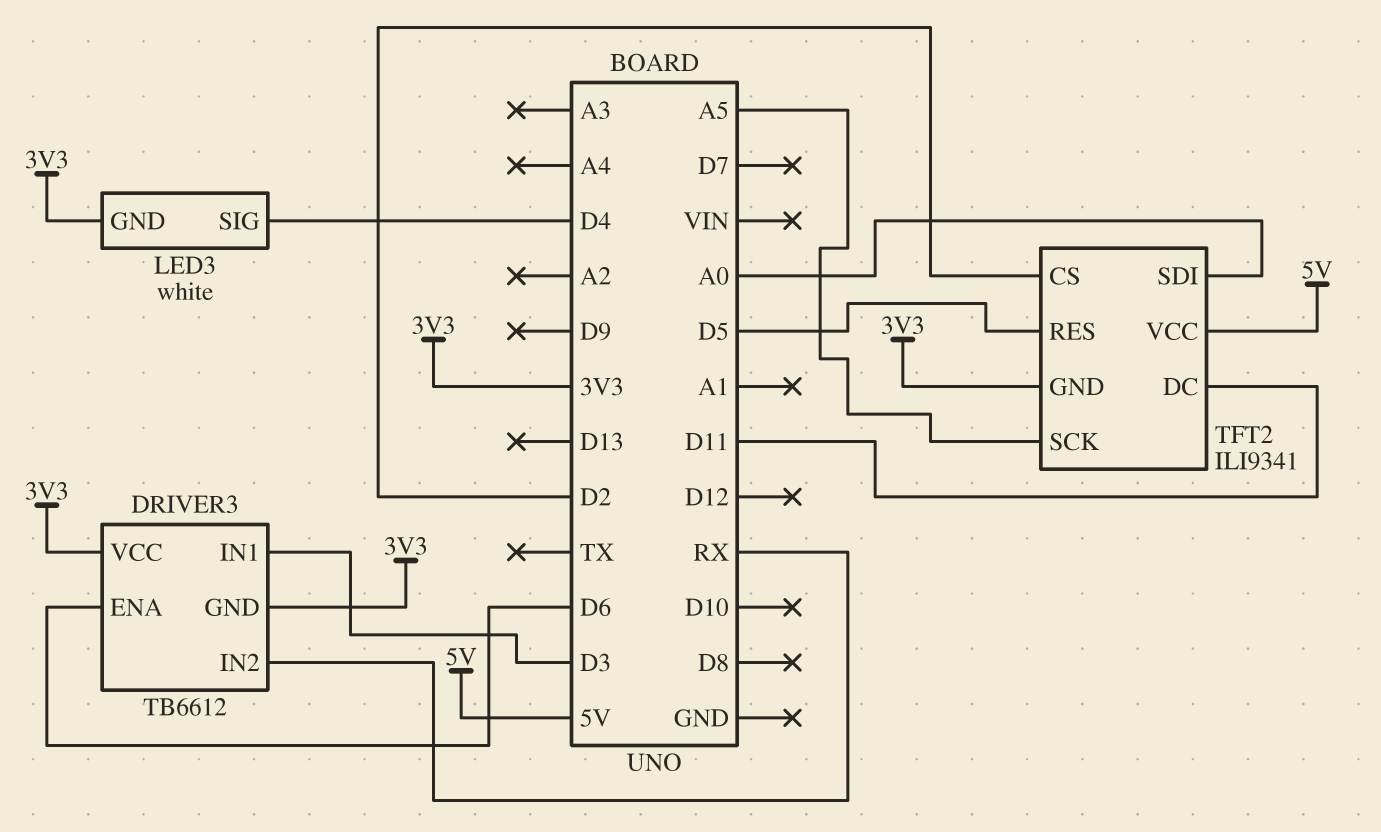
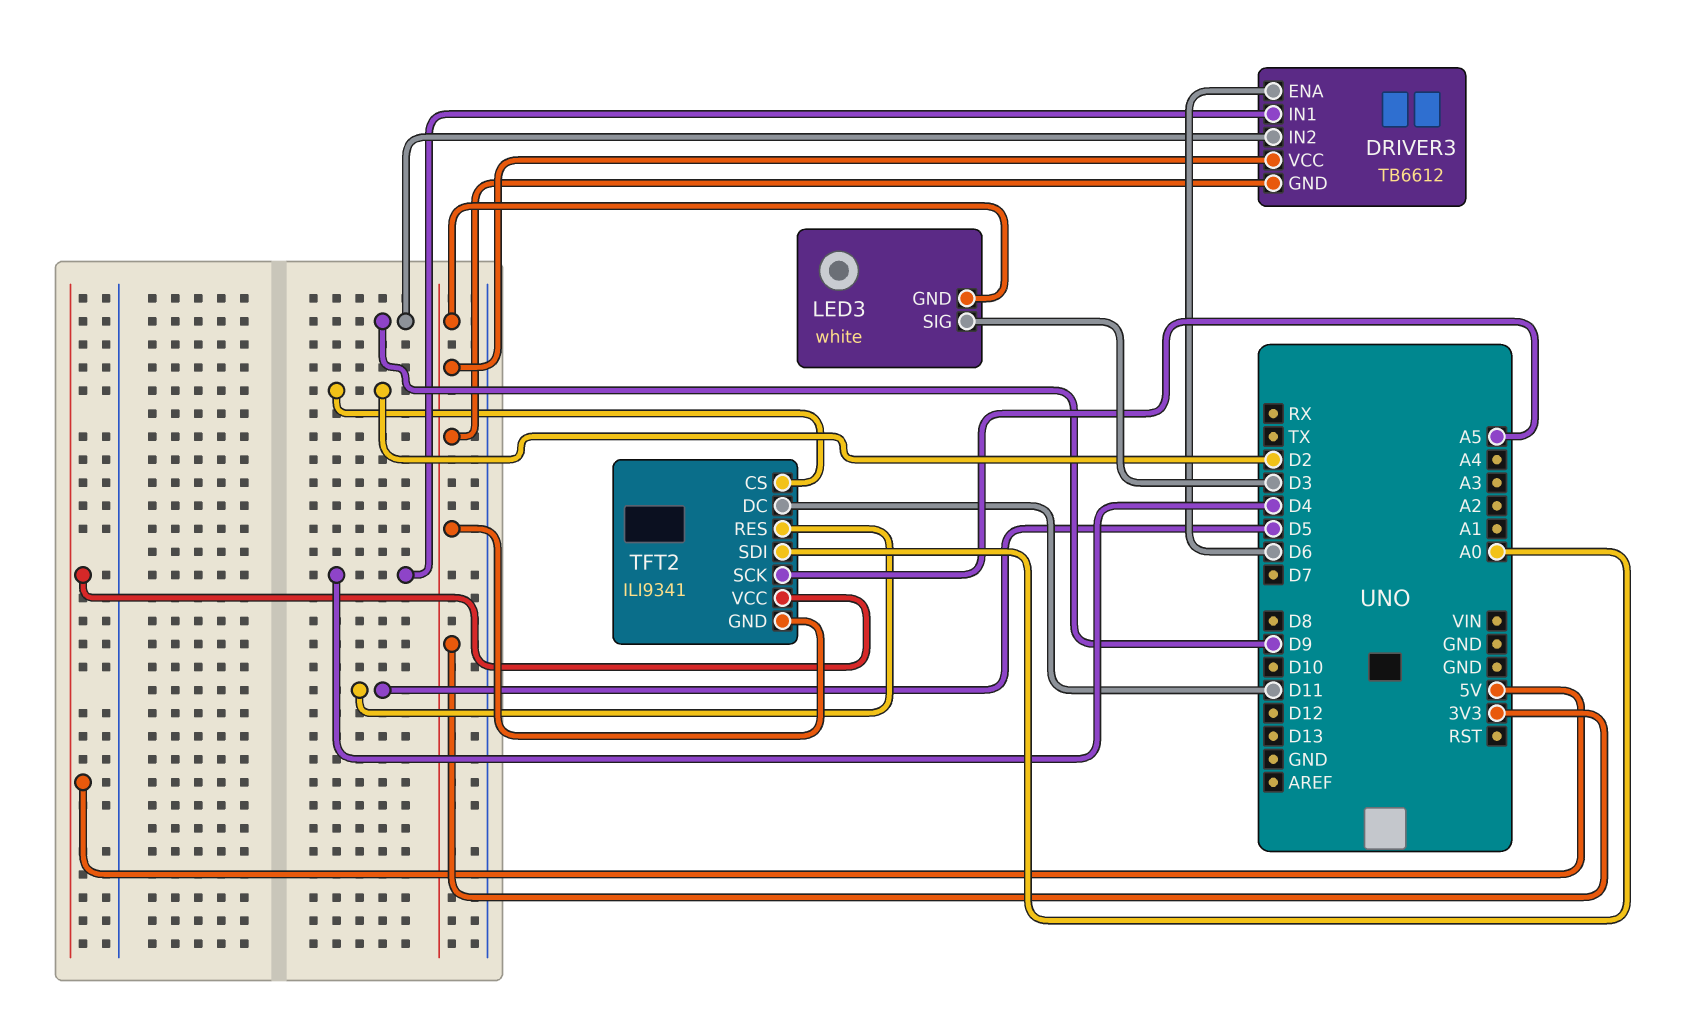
DRIVER3 pin IN1: D3 -> D4
DRIVER3 pin IN2: RX -> D9
LED3 pin SIG: D4 -> D3

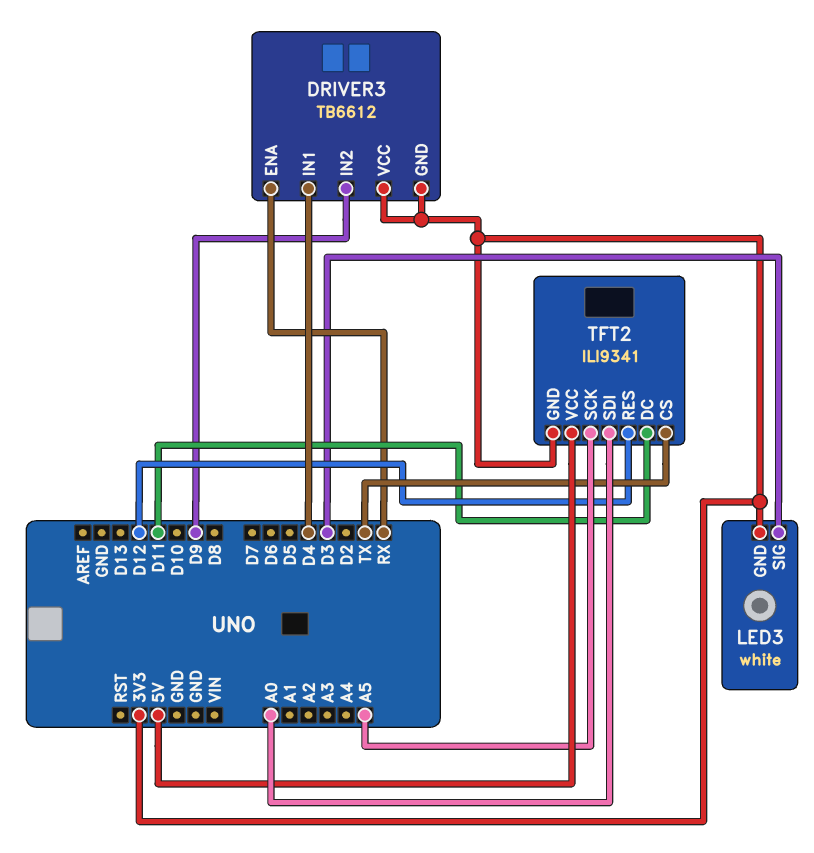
DRIVER3 pin ENA: D6 -> RX
TFT2 pin CS: D2 -> TX
TFT2 pin RES: D5 -> D12

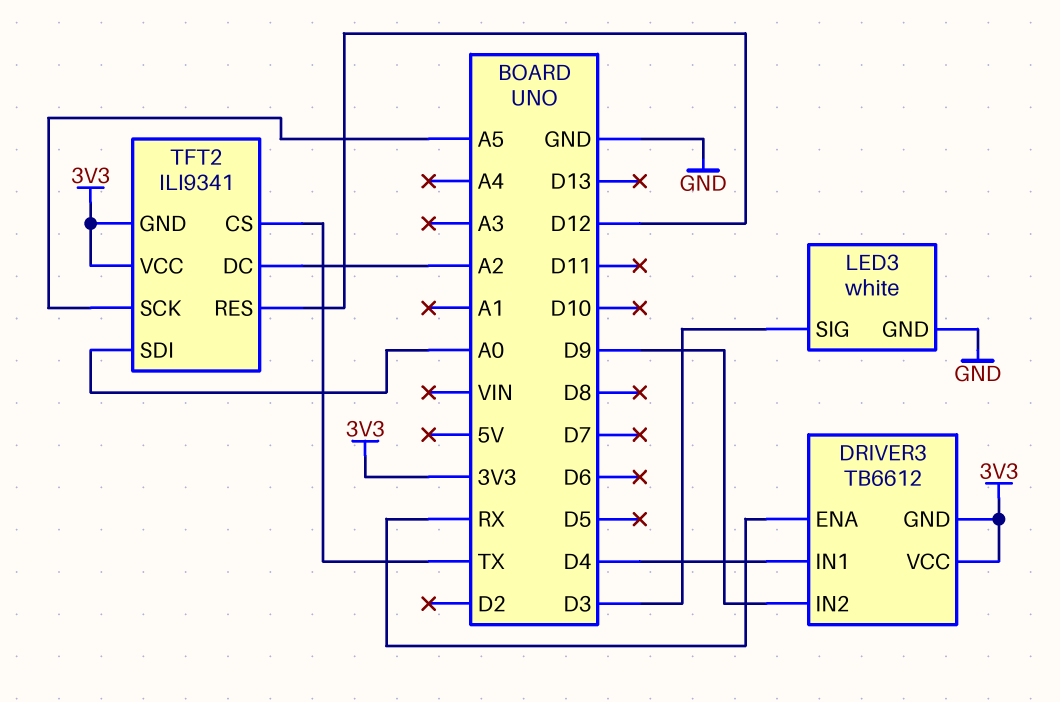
LED3 pin GND: 3V3 -> GND
TFT2 pin DC: D11 -> A2
TFT2 pin VCC: 5V -> 3V3

